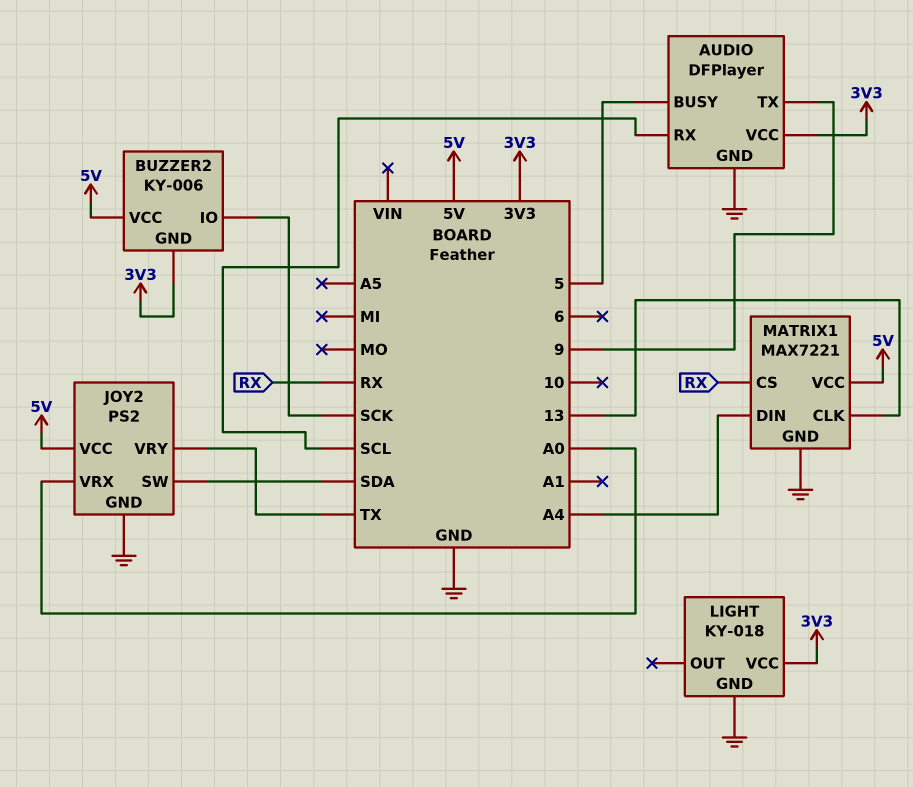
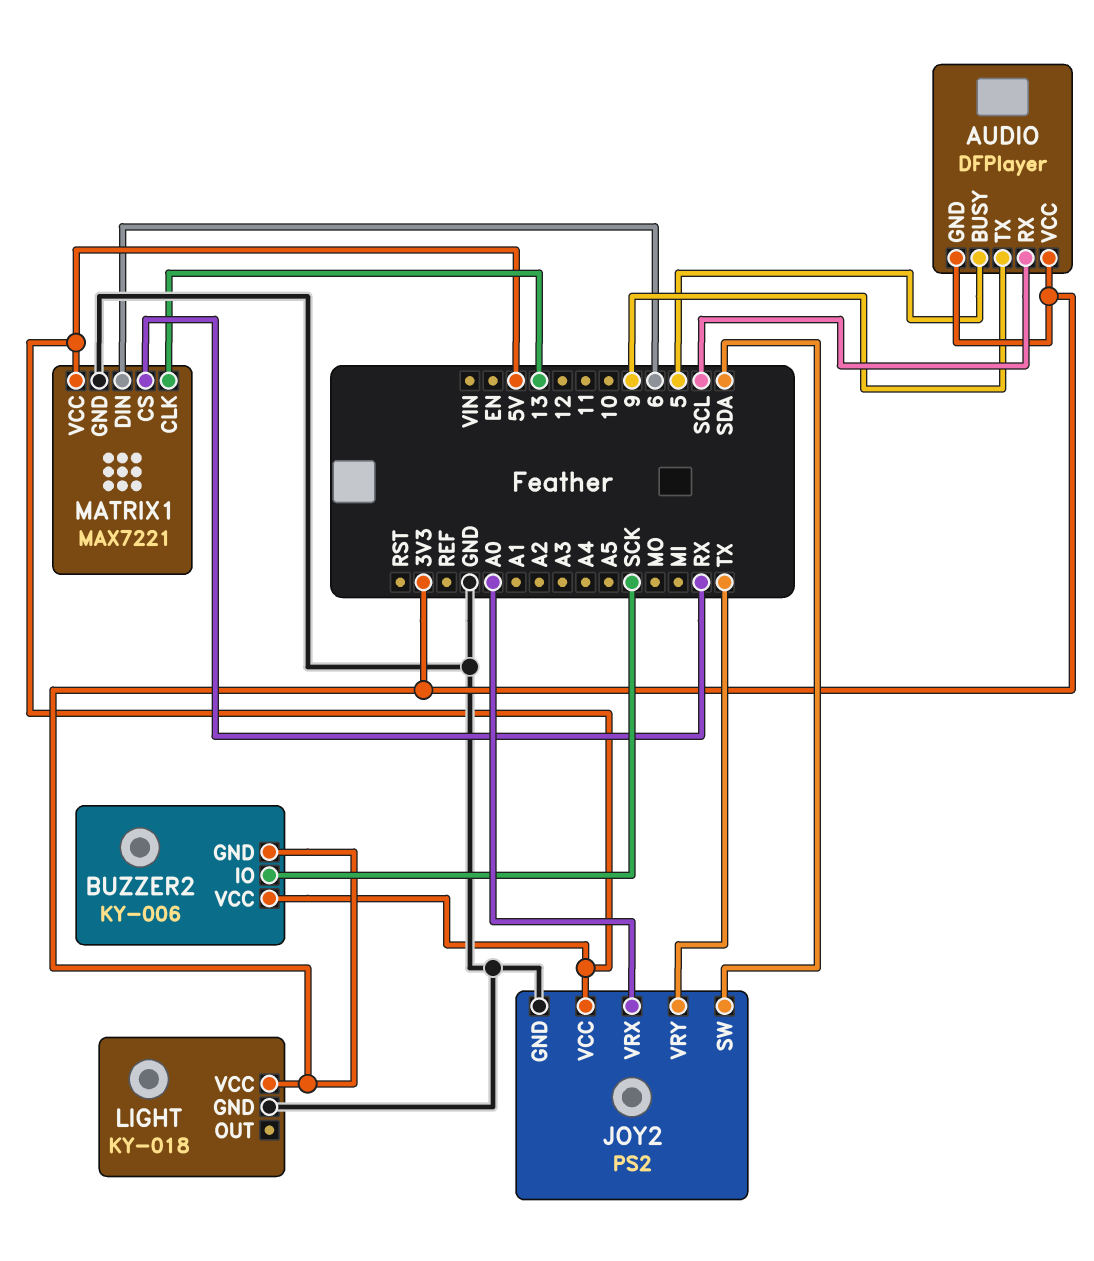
AUDIO pin GND: GND -> 3V3
MATRIX1 pin DIN: A4 -> 6

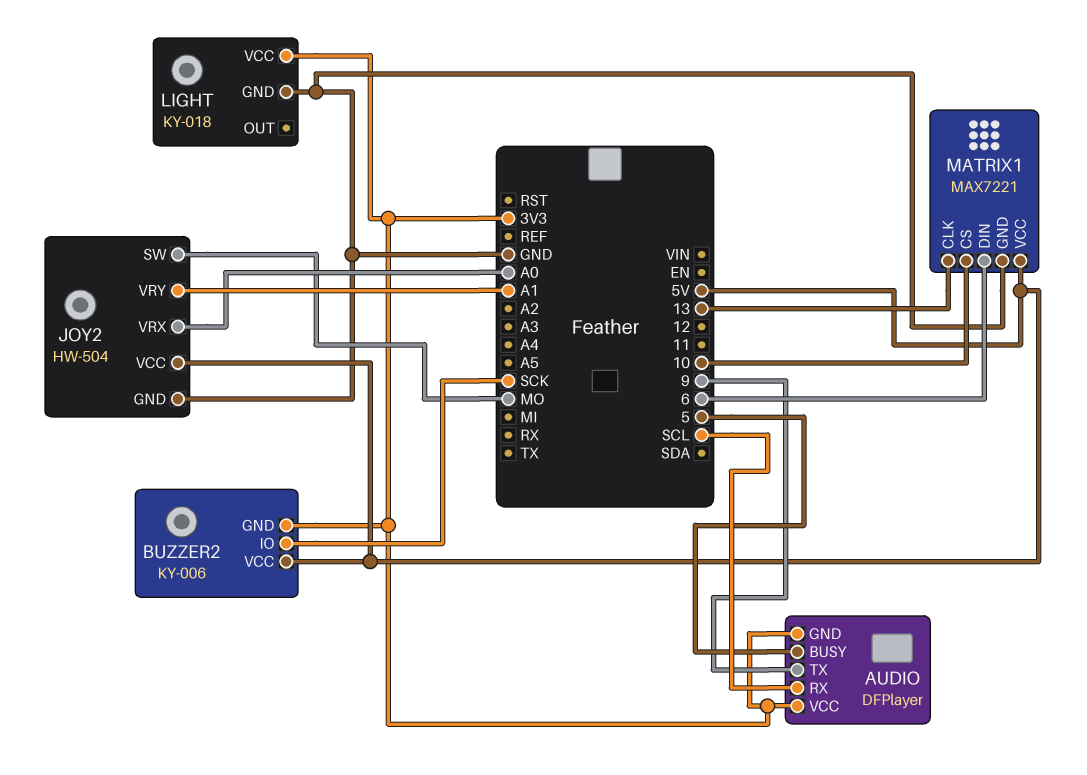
JOY2: PS2 -> HW-504
JOY2 pin SW: SDA -> MO
JOY2 pin VRY: TX -> A1
MATRIX1 pin CS: RX -> 10

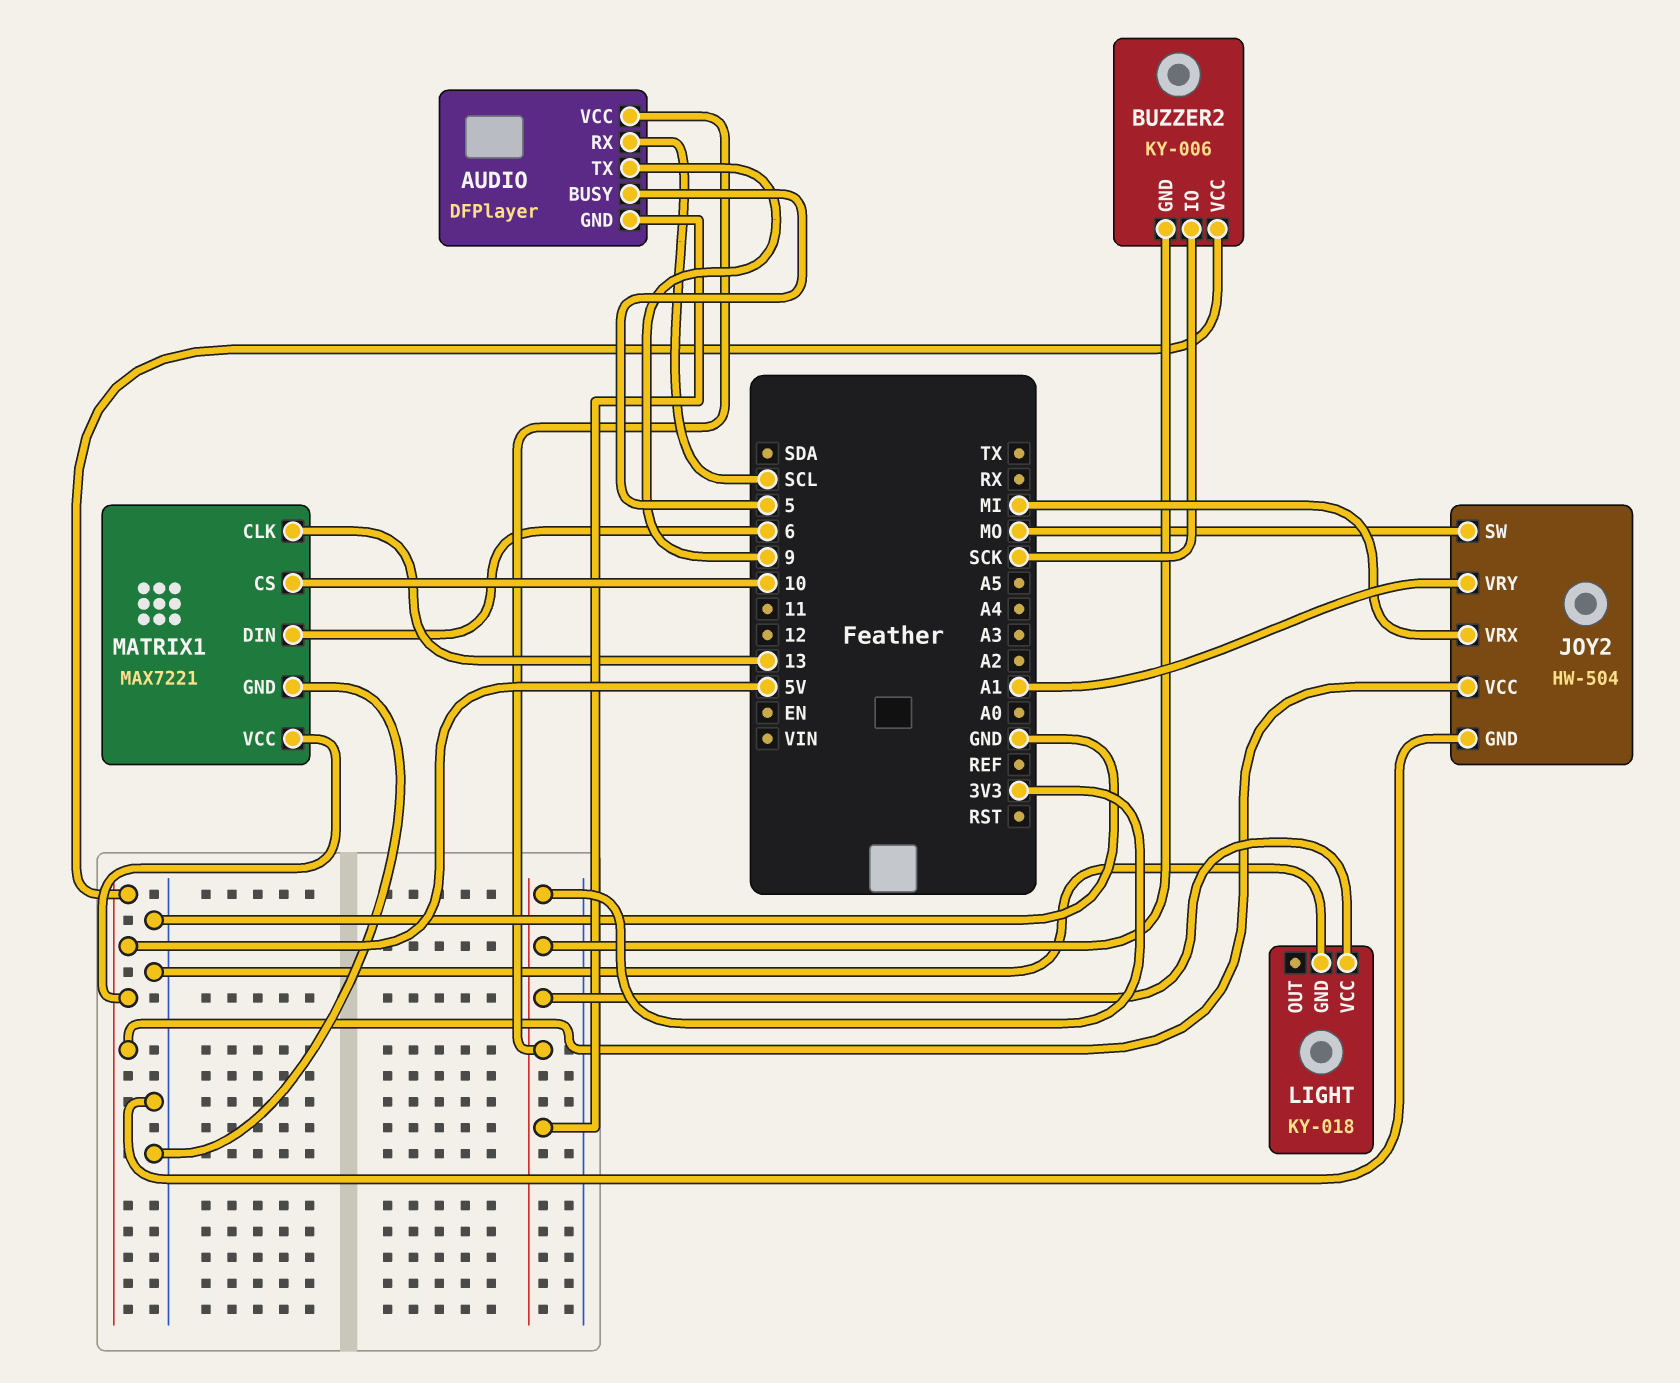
JOY2 pin VRX: A0 -> MI

